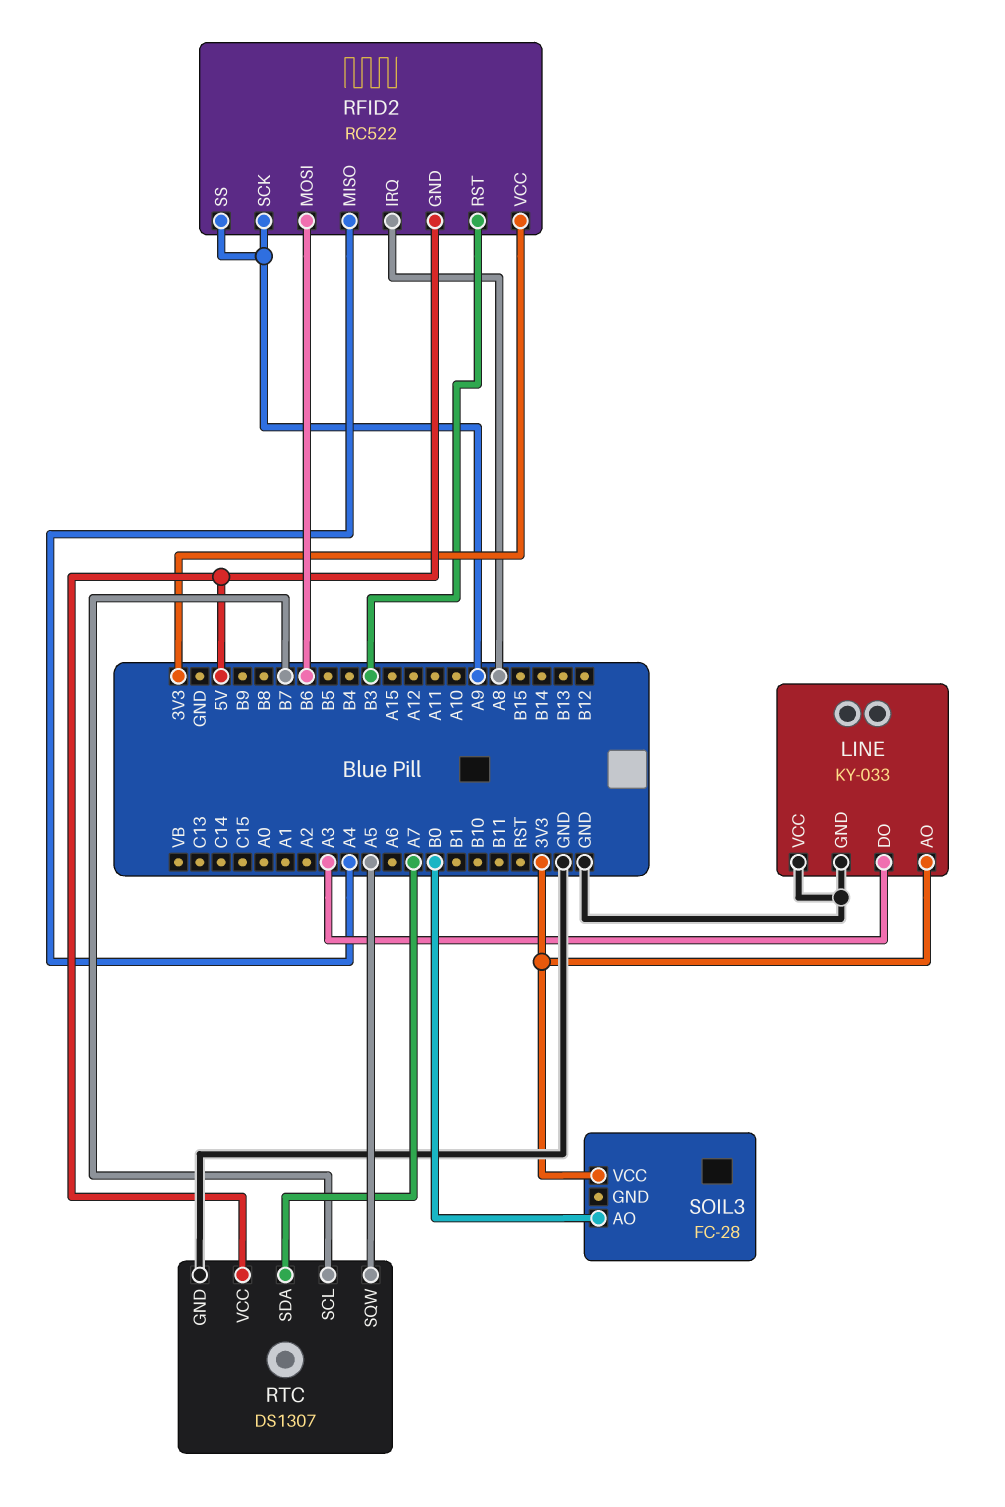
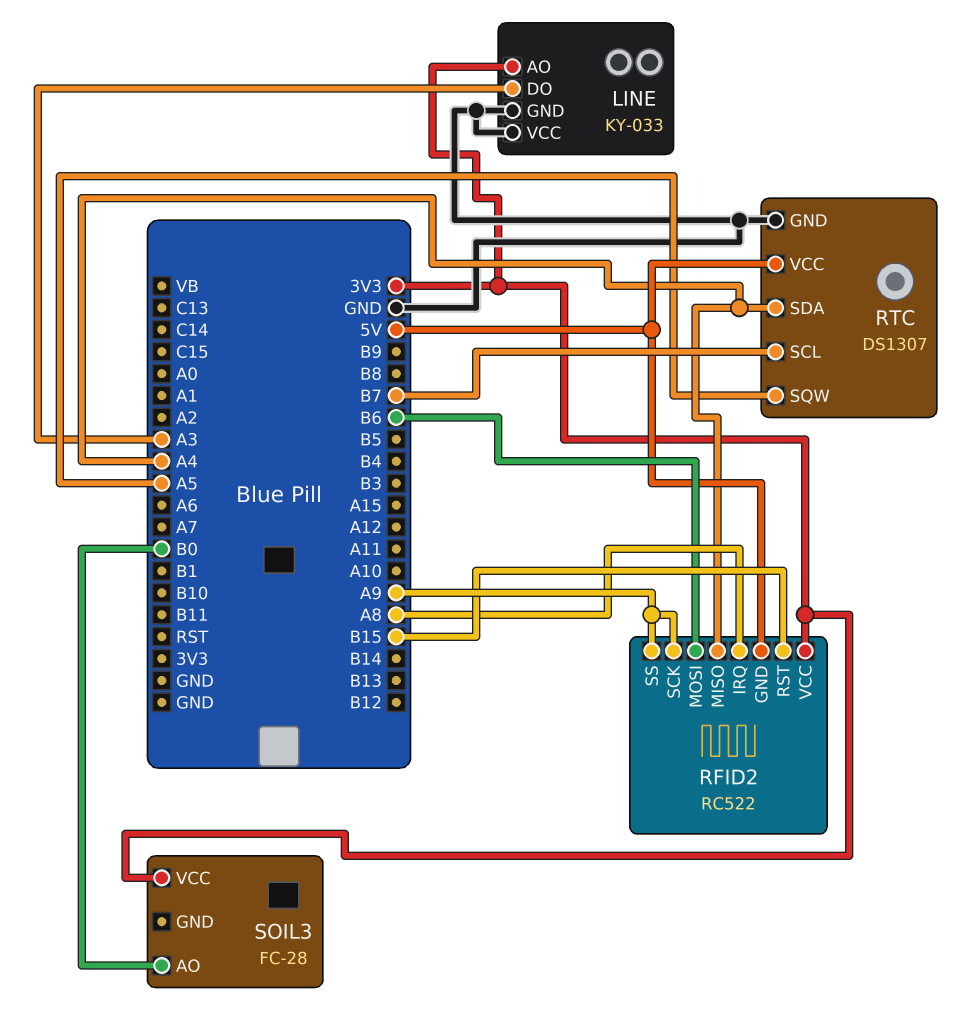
RFID2 pin RST: B3 -> B15
RTC pin SDA: A7 -> A4

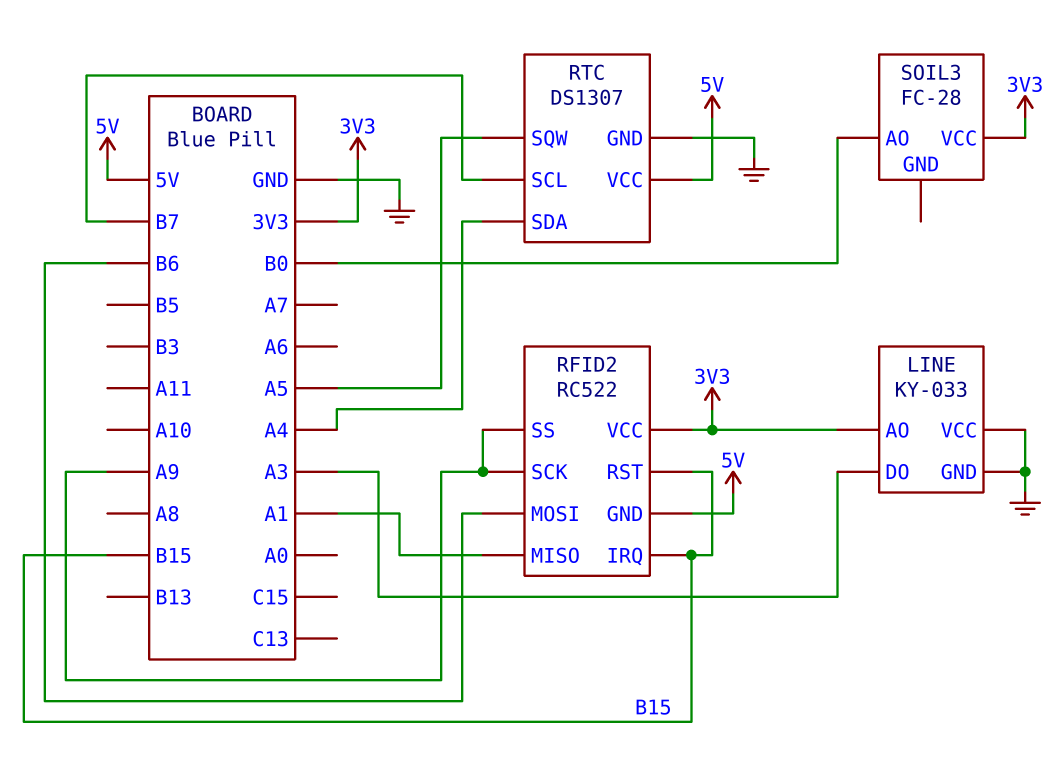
RFID2 pin IRQ: A8 -> B15
RFID2 pin MISO: A4 -> A1

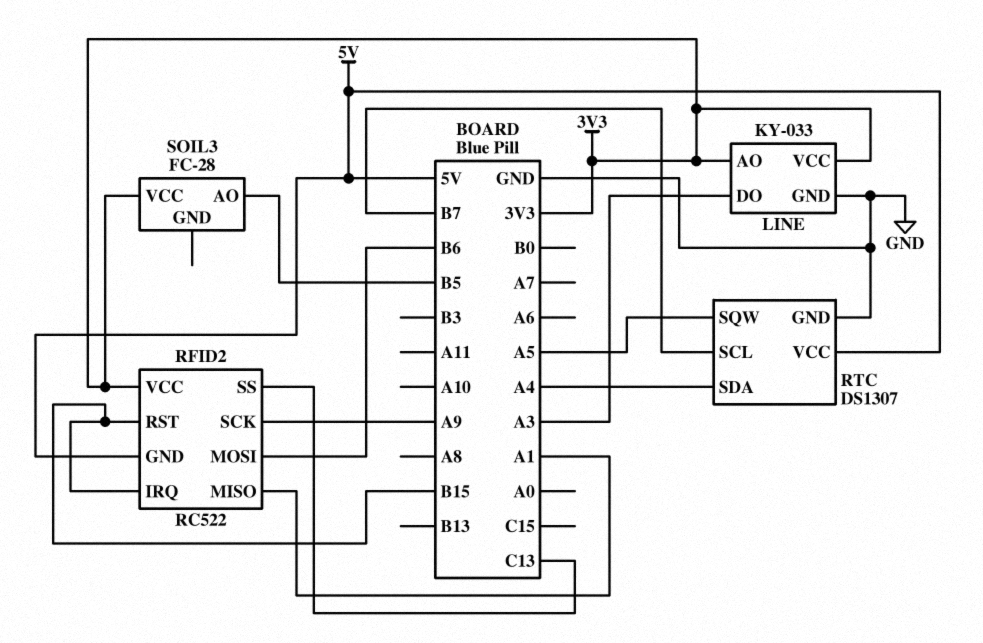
LINE pin VCC: GND -> 3V3
RFID2 pin SS: A9 -> C13
SOIL3 pin AO: B0 -> B5

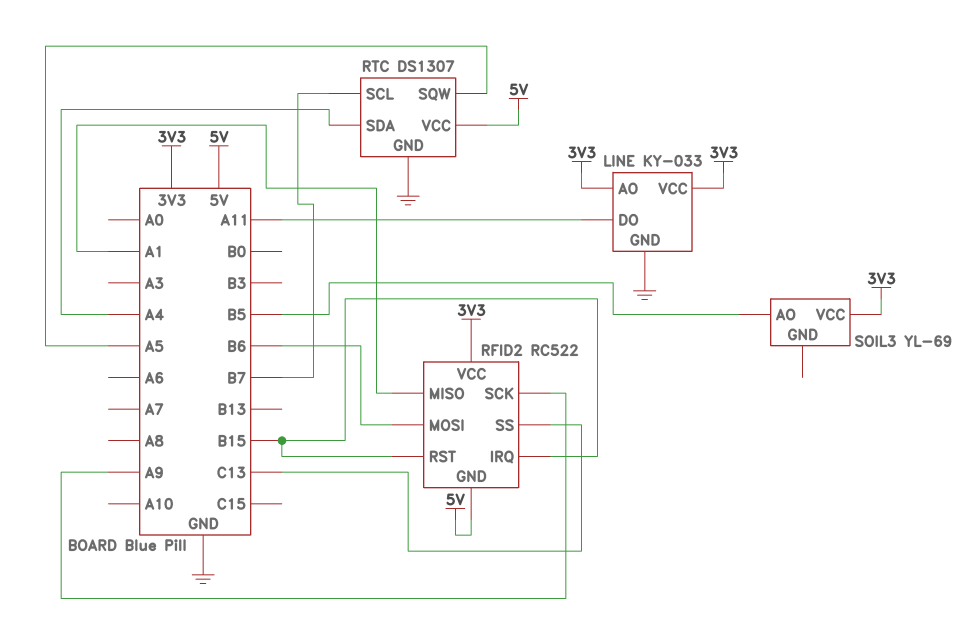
LINE pin DO: A3 -> A11
SOIL3: FC-28 -> YL-69

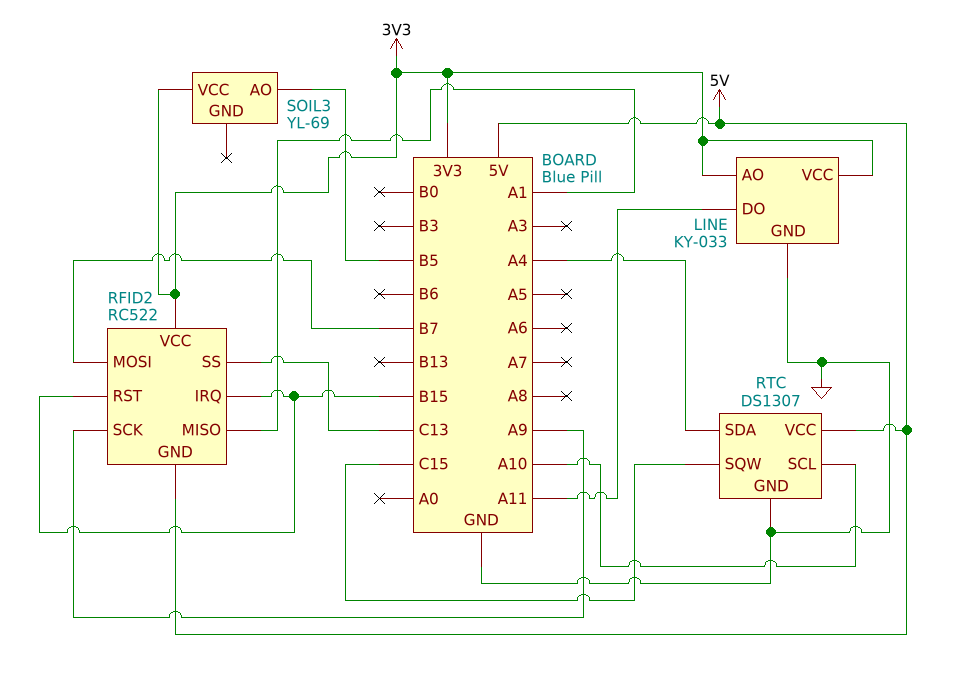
RFID2 pin MOSI: B6 -> B7
RTC pin SCL: B7 -> A10
RTC pin SQW: A5 -> C15

